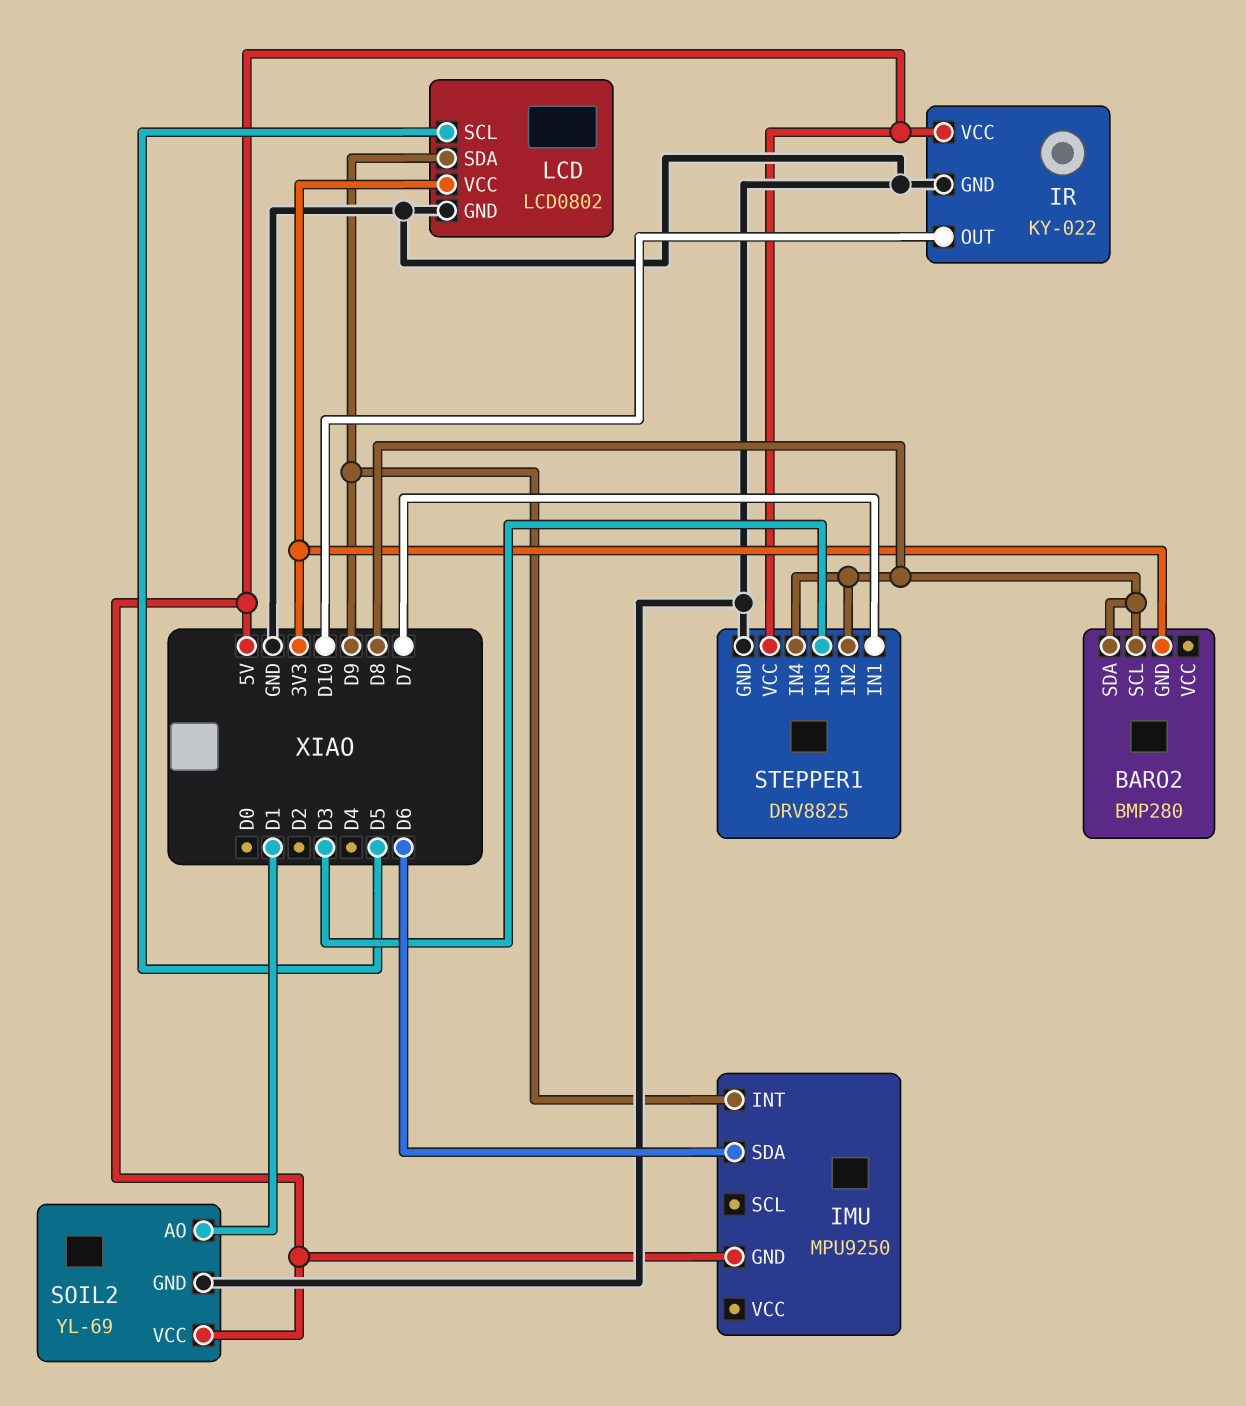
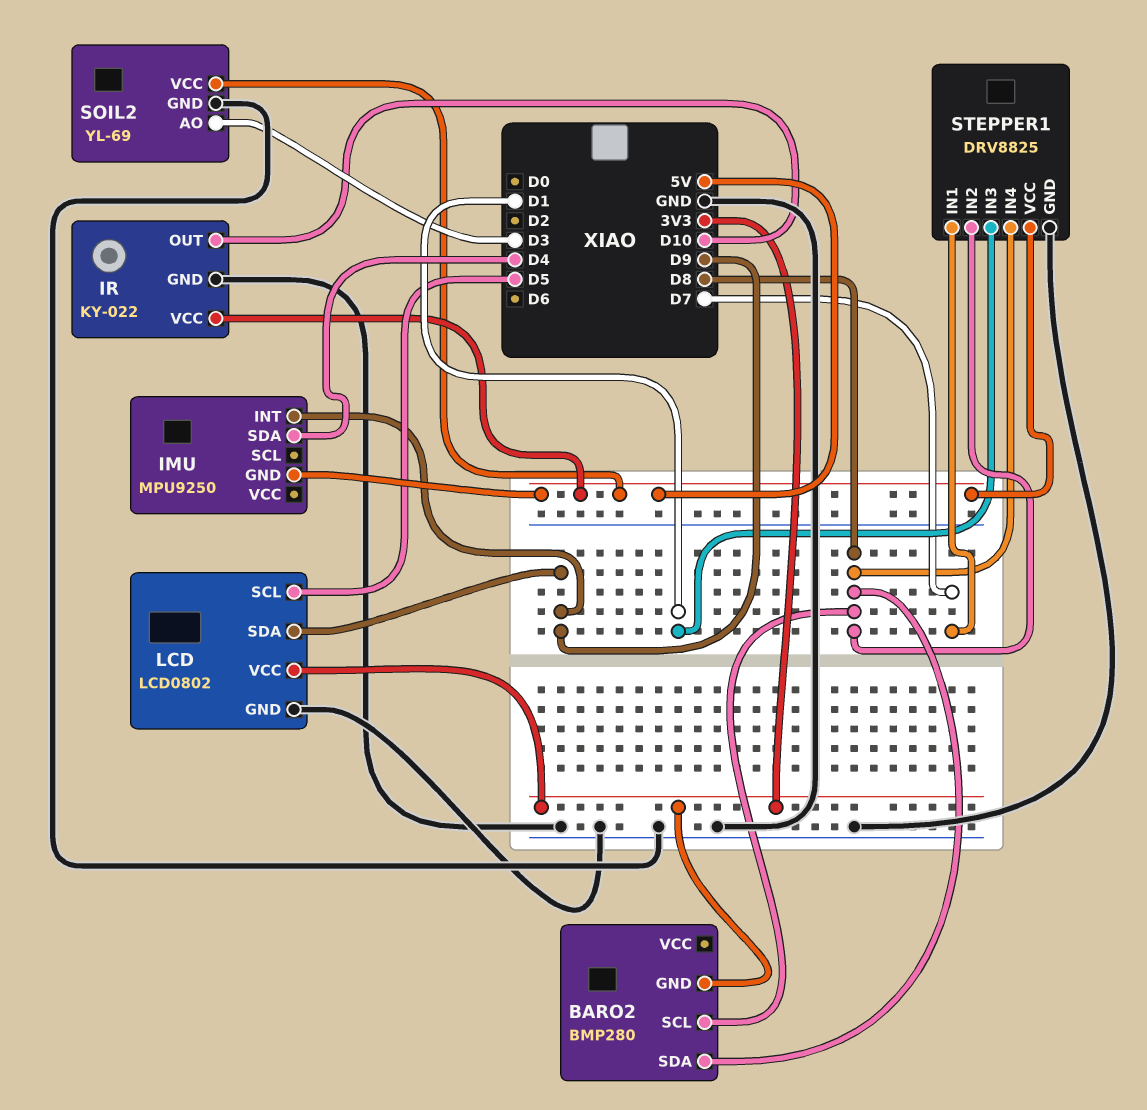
IMU pin SDA: D6 -> D4
SOIL2 pin AO: D1 -> D3
STEPPER1 pin IN3: D3 -> D1

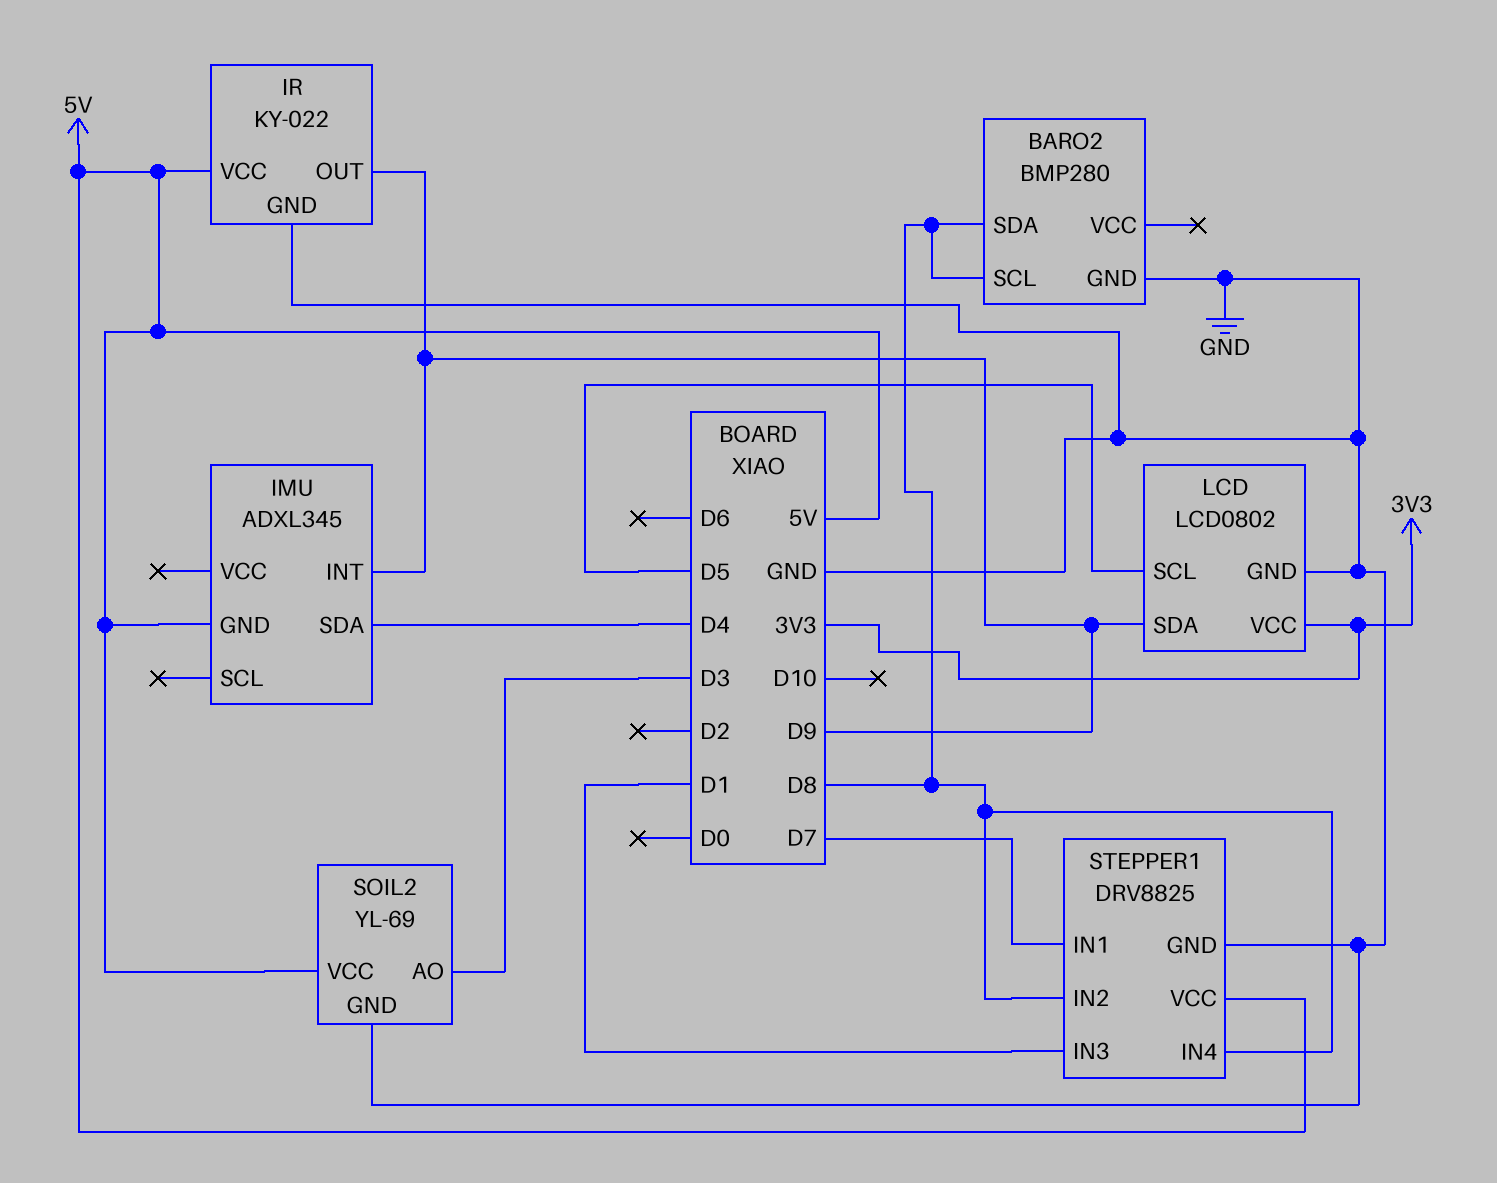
BARO2 pin GND: 3V3 -> GND
IMU: MPU9250 -> ADXL345
IR pin OUT: D10 -> D9

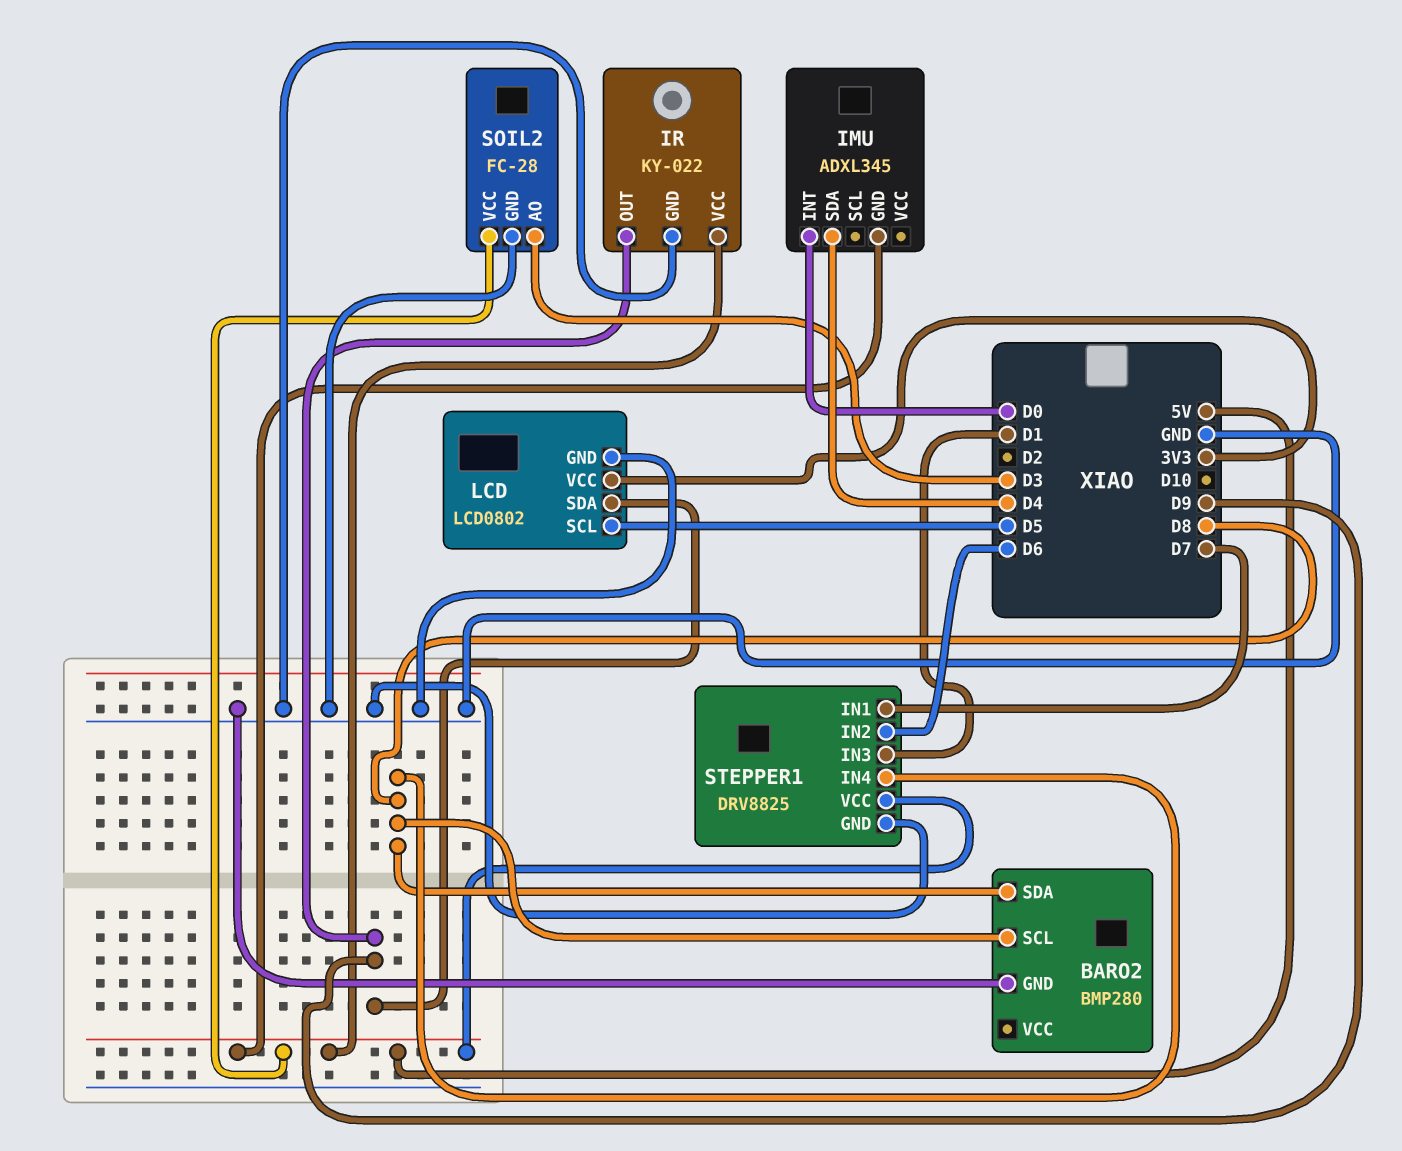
IMU pin INT: D9 -> D0
SOIL2: YL-69 -> FC-28
STEPPER1 pin IN2: D8 -> D6

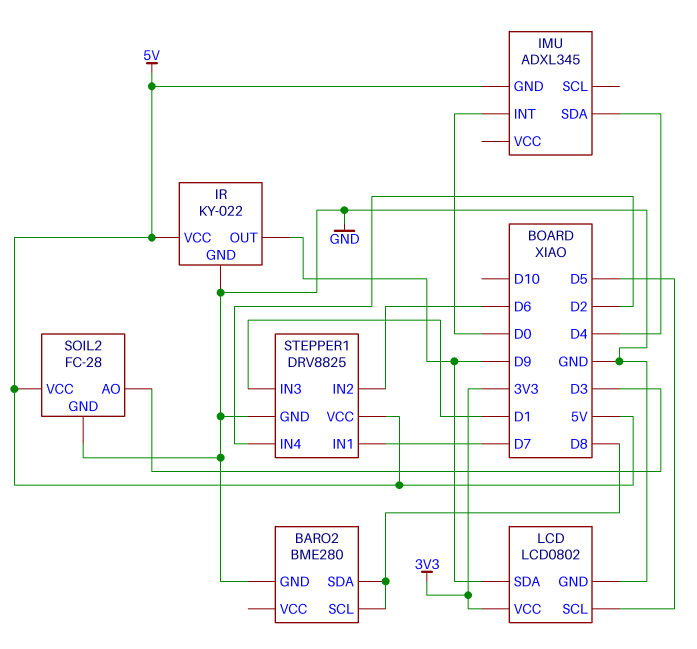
BARO2: BMP280 -> BME280
STEPPER1 pin IN4: D8 -> D2

